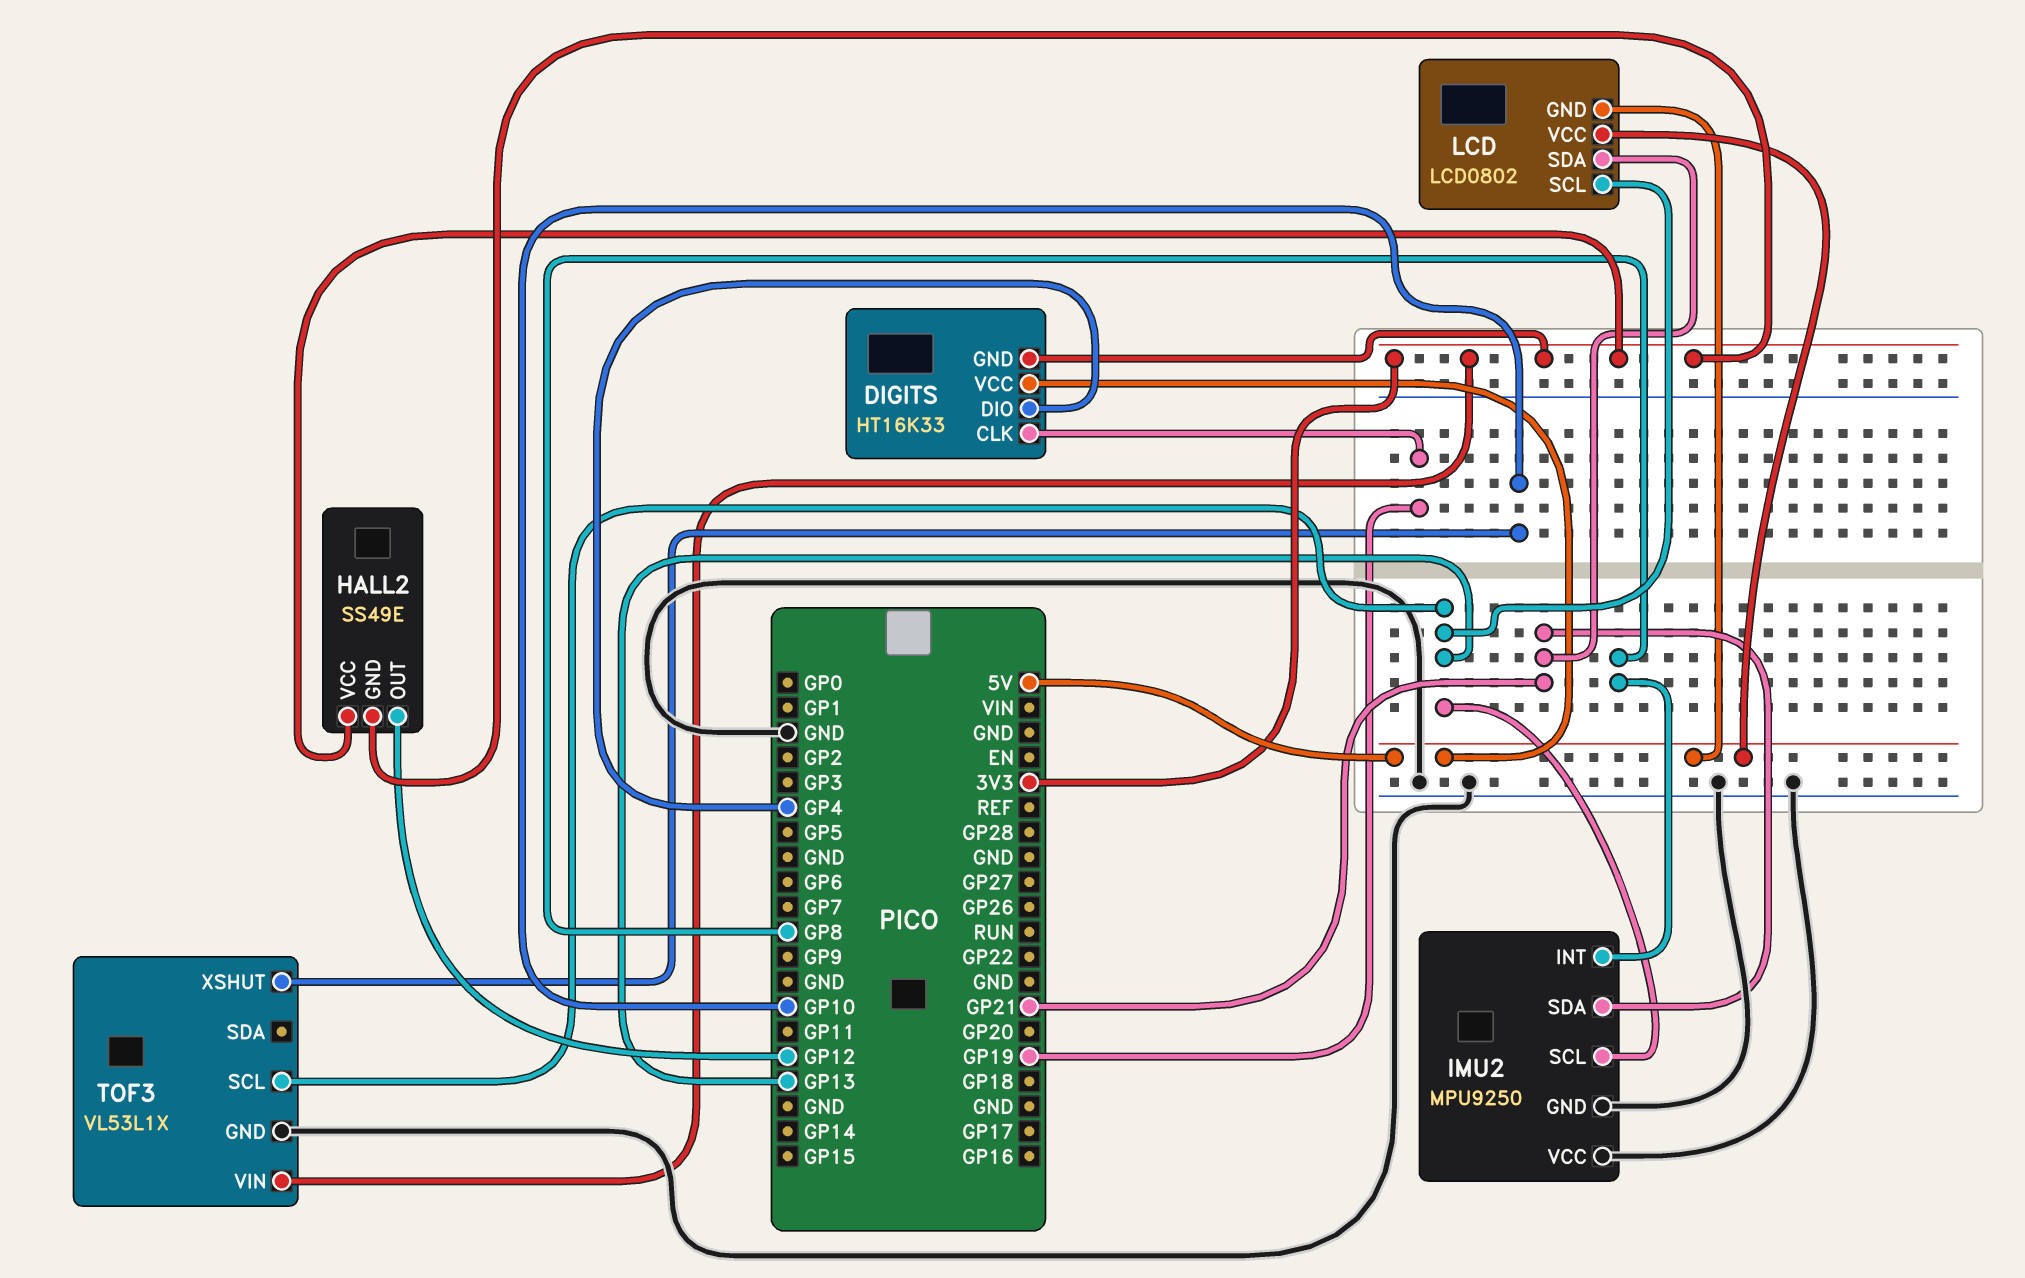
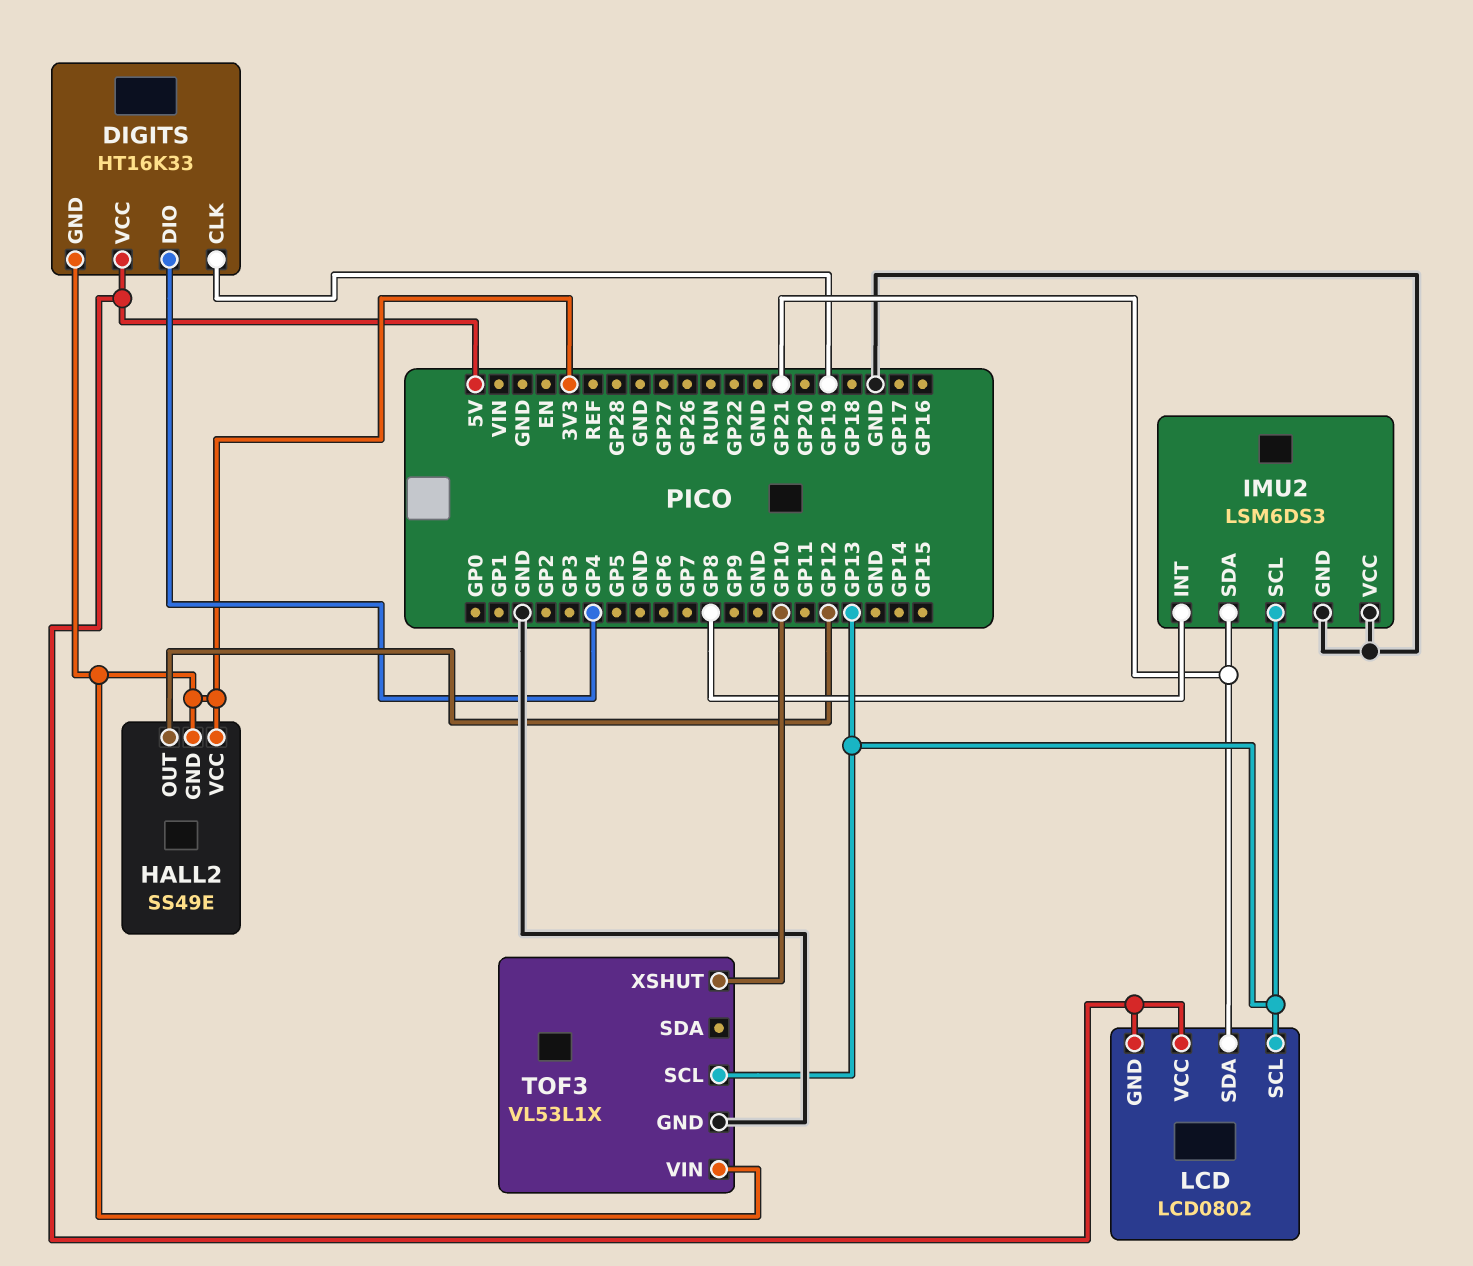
IMU2: MPU9250 -> LSM6DS3

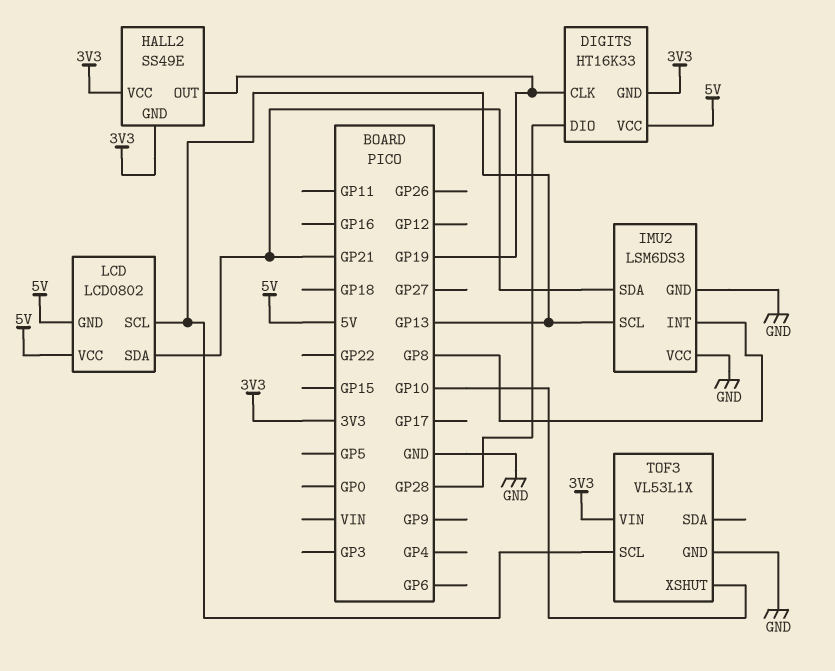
DIGITS pin DIO: GP4 -> GP28
HALL2 pin OUT: GP12 -> GP19

